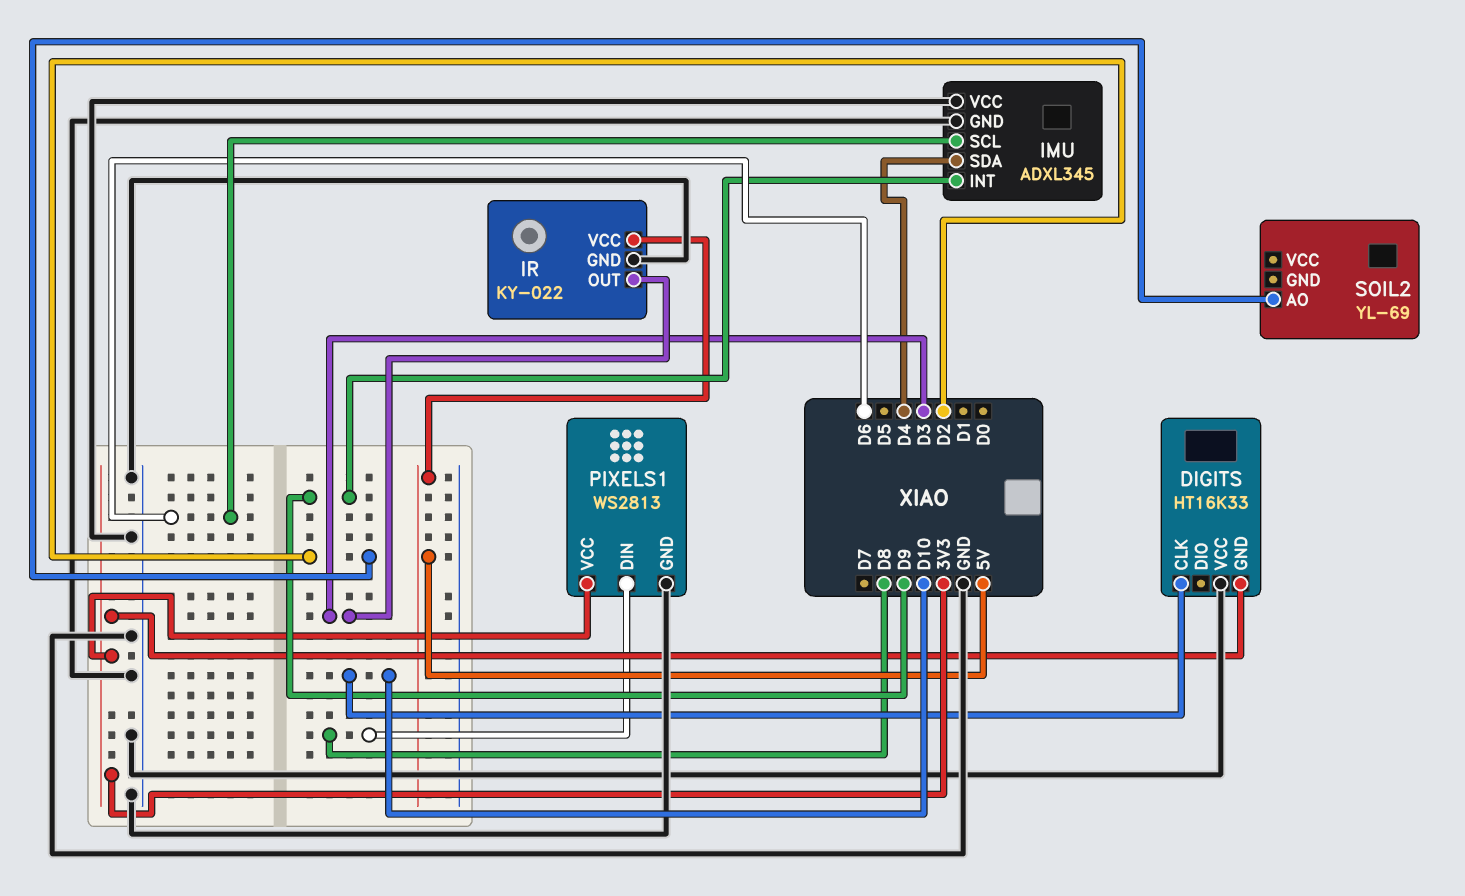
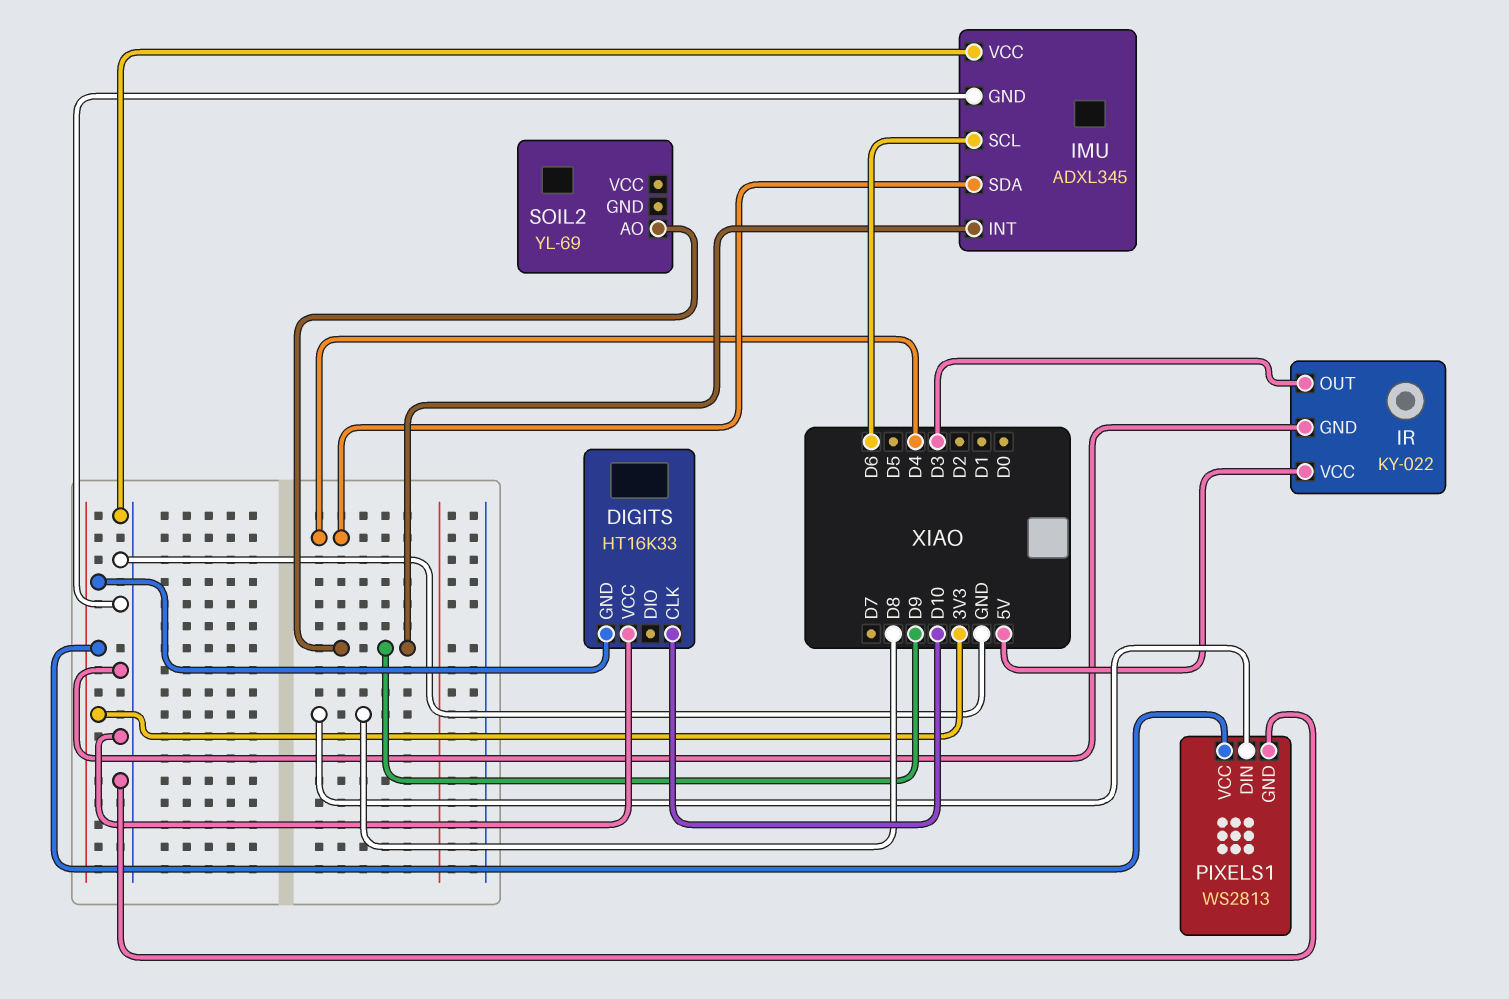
SOIL2 pin AO: D2 -> D9

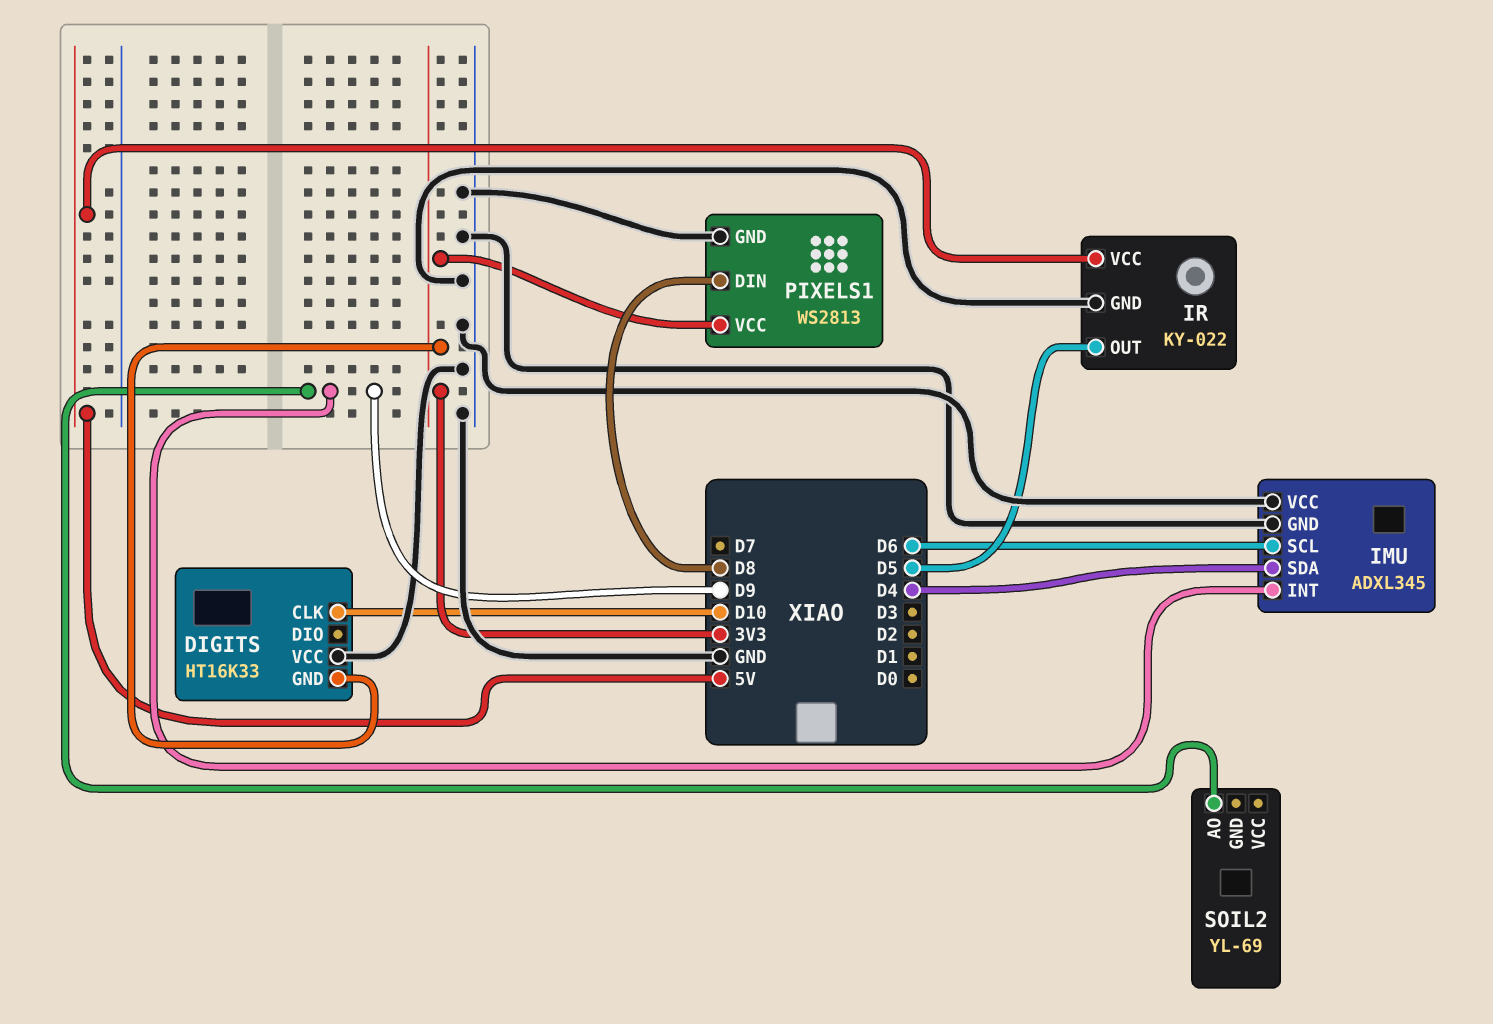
IR pin OUT: D3 -> D5

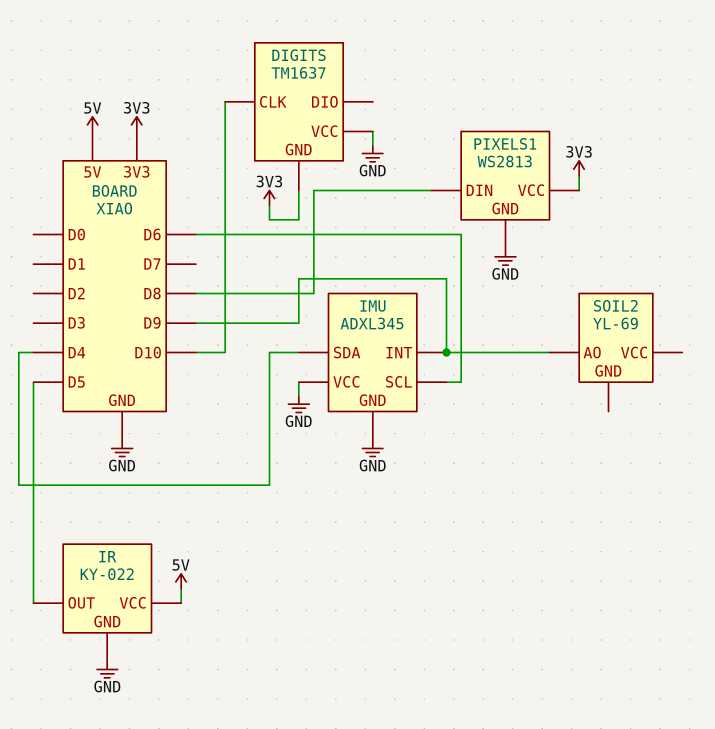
DIGITS: HT16K33 -> TM1637

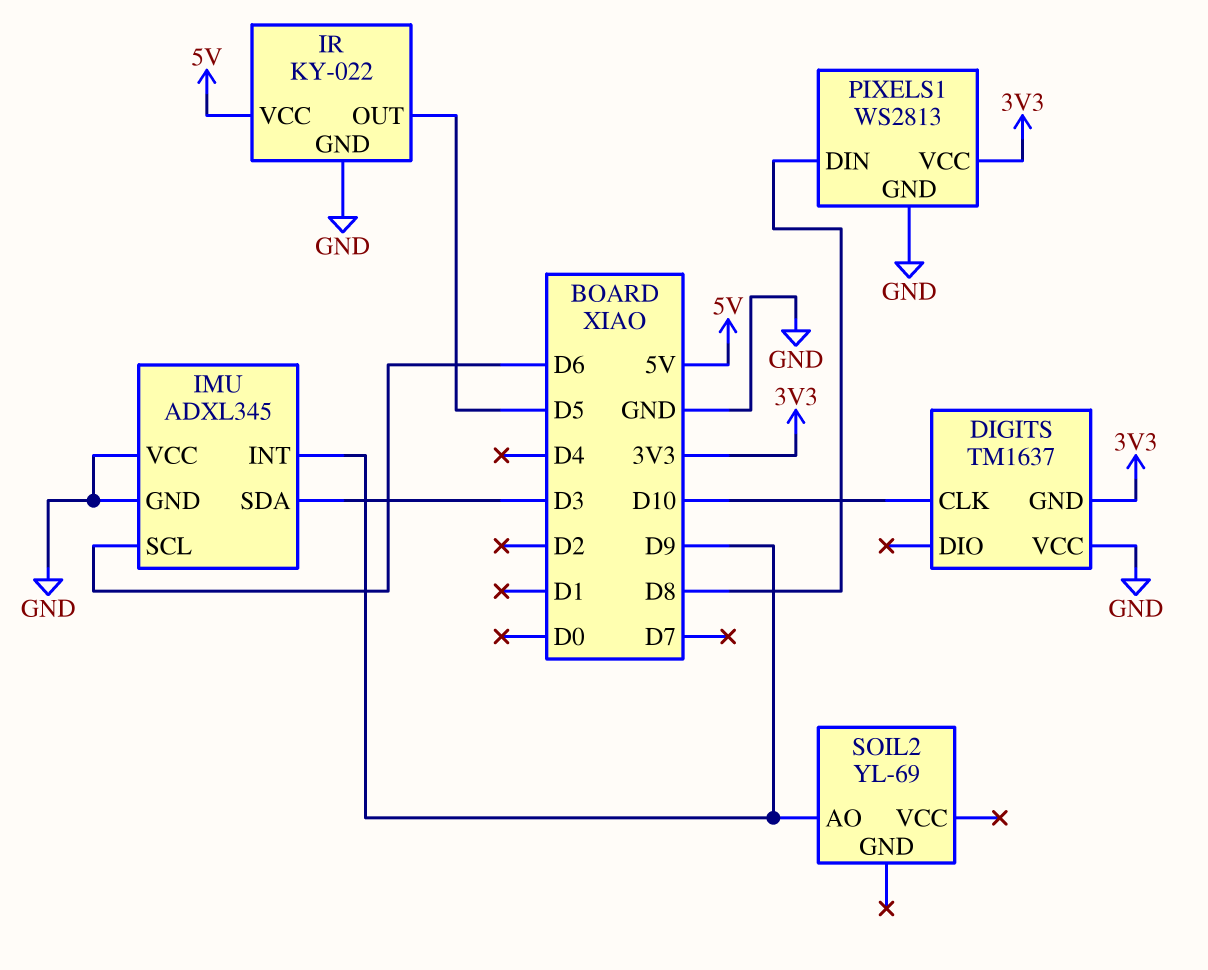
IMU pin SDA: D4 -> D3

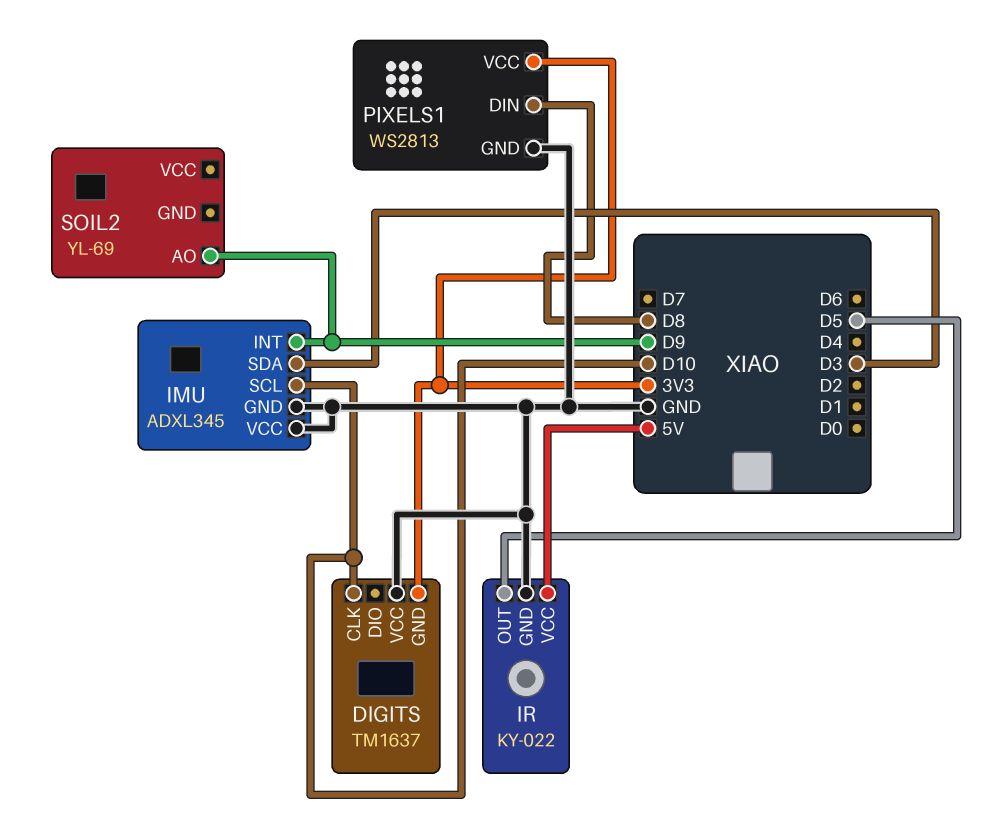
IMU pin SCL: D6 -> D10

